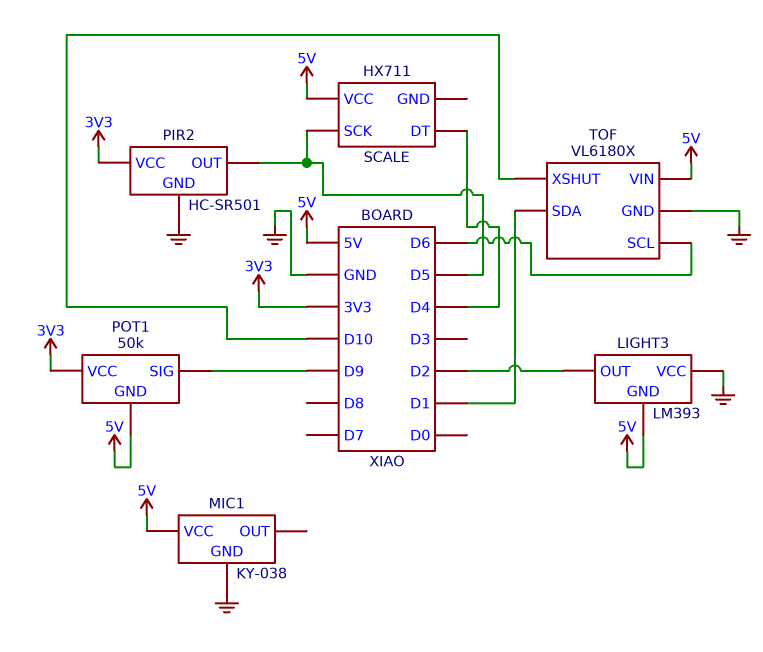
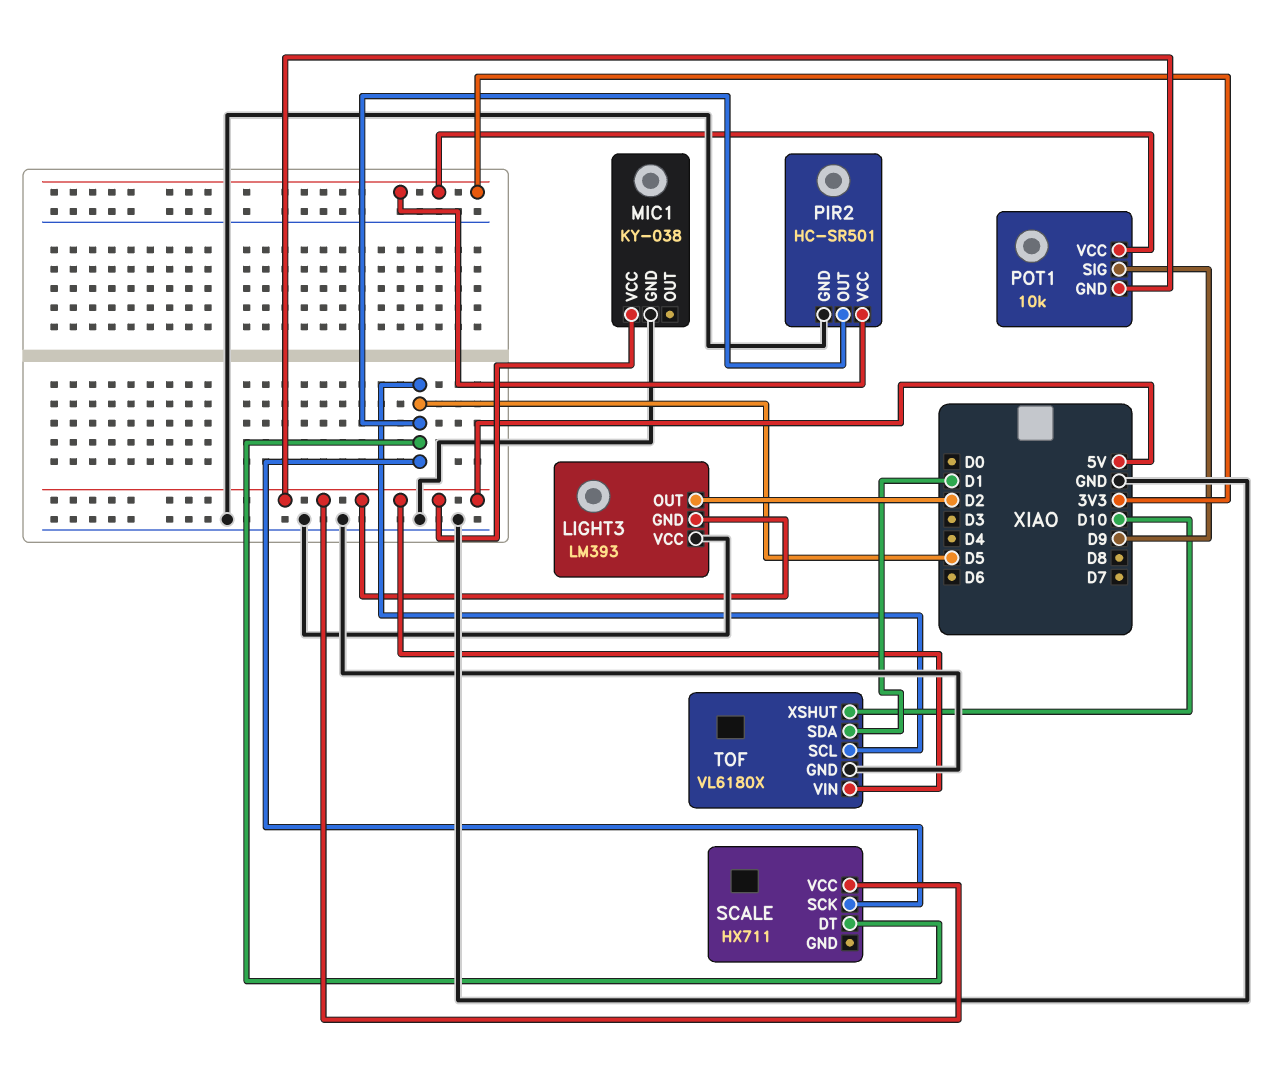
POT1: 50k -> 10k
SCALE pin DT: D4 -> D5
TOF pin SCL: D6 -> D5

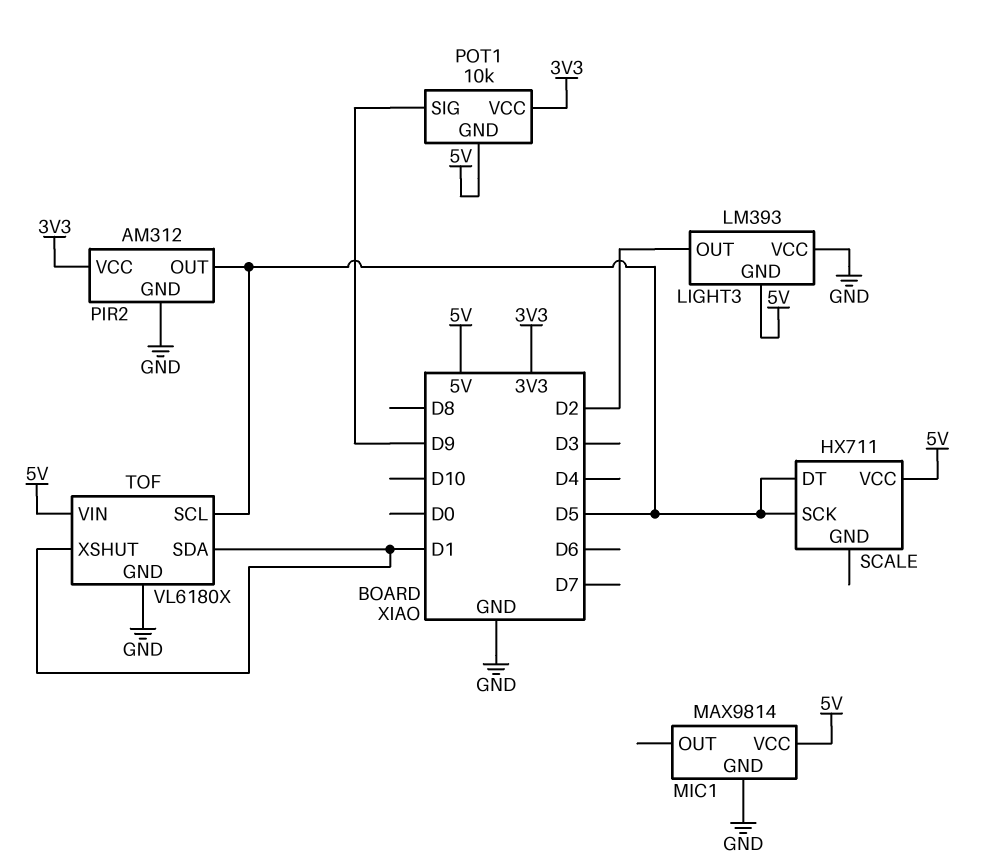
MIC1: KY-038 -> MAX9814
PIR2: HC-SR501 -> AM312
TOF pin XSHUT: D10 -> D1

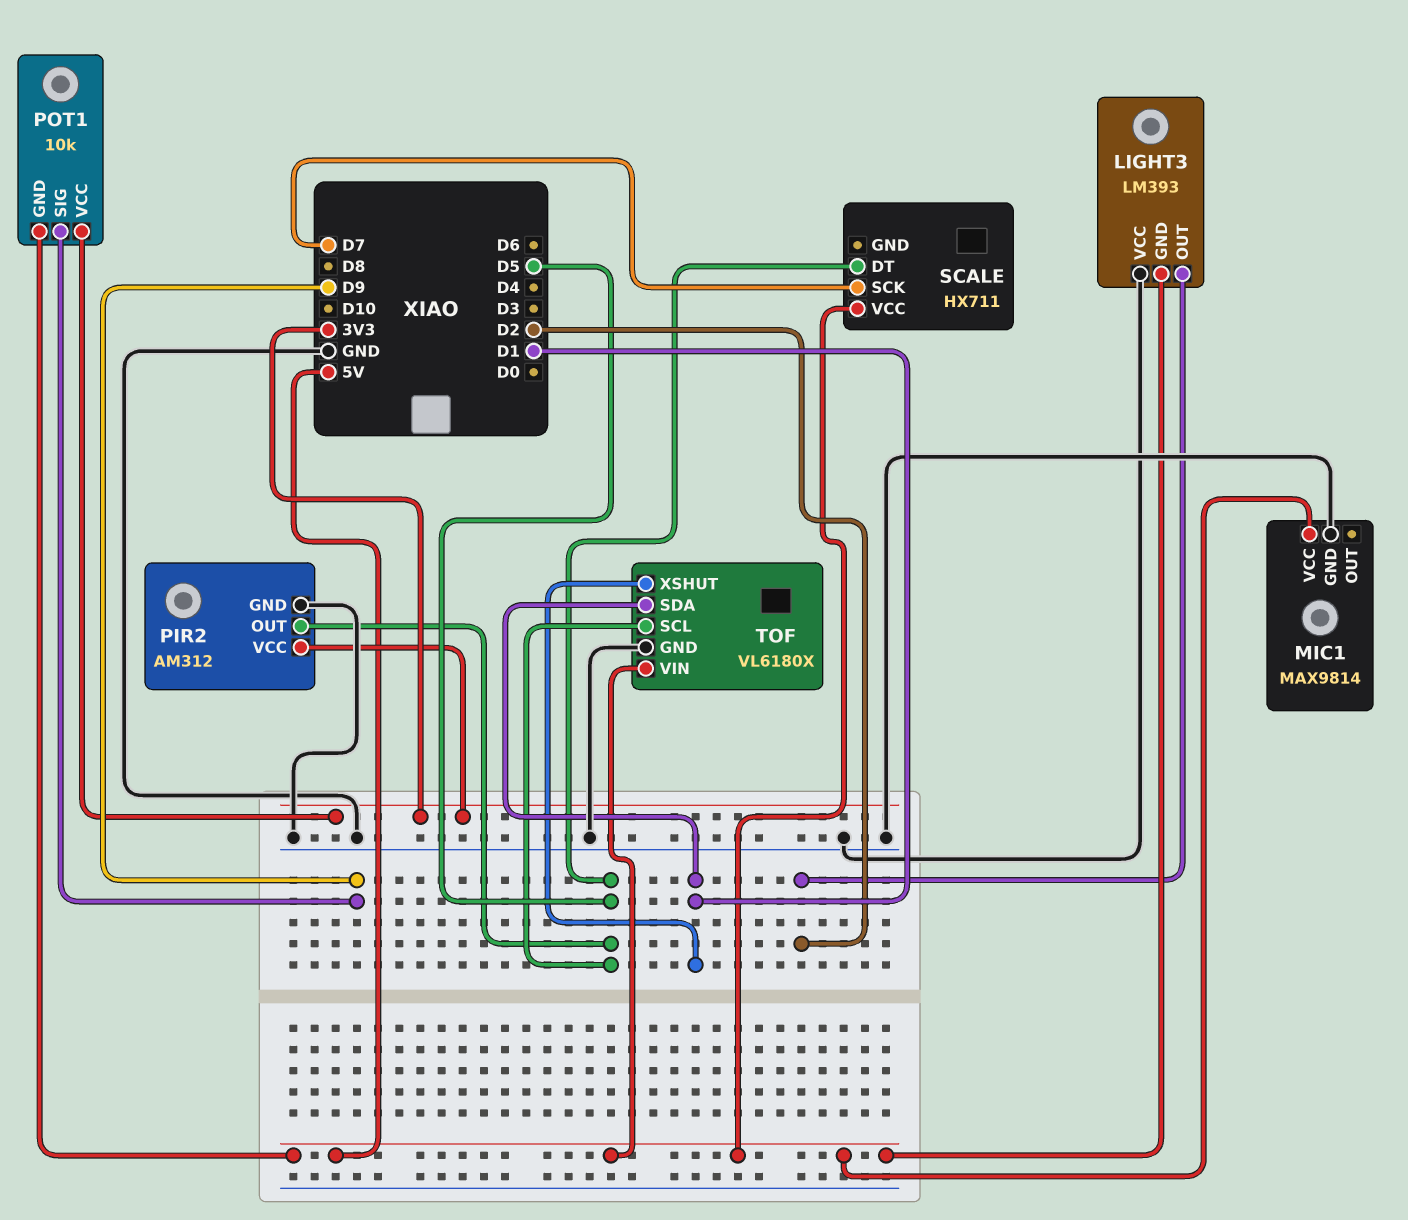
SCALE pin SCK: D5 -> D7

